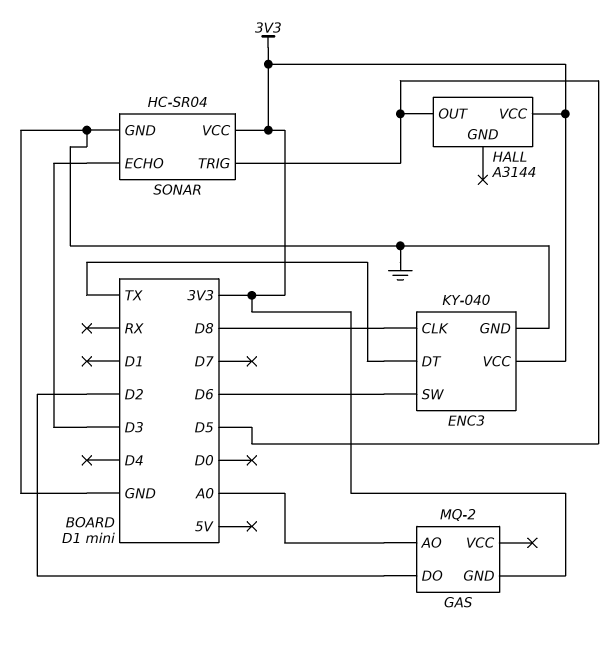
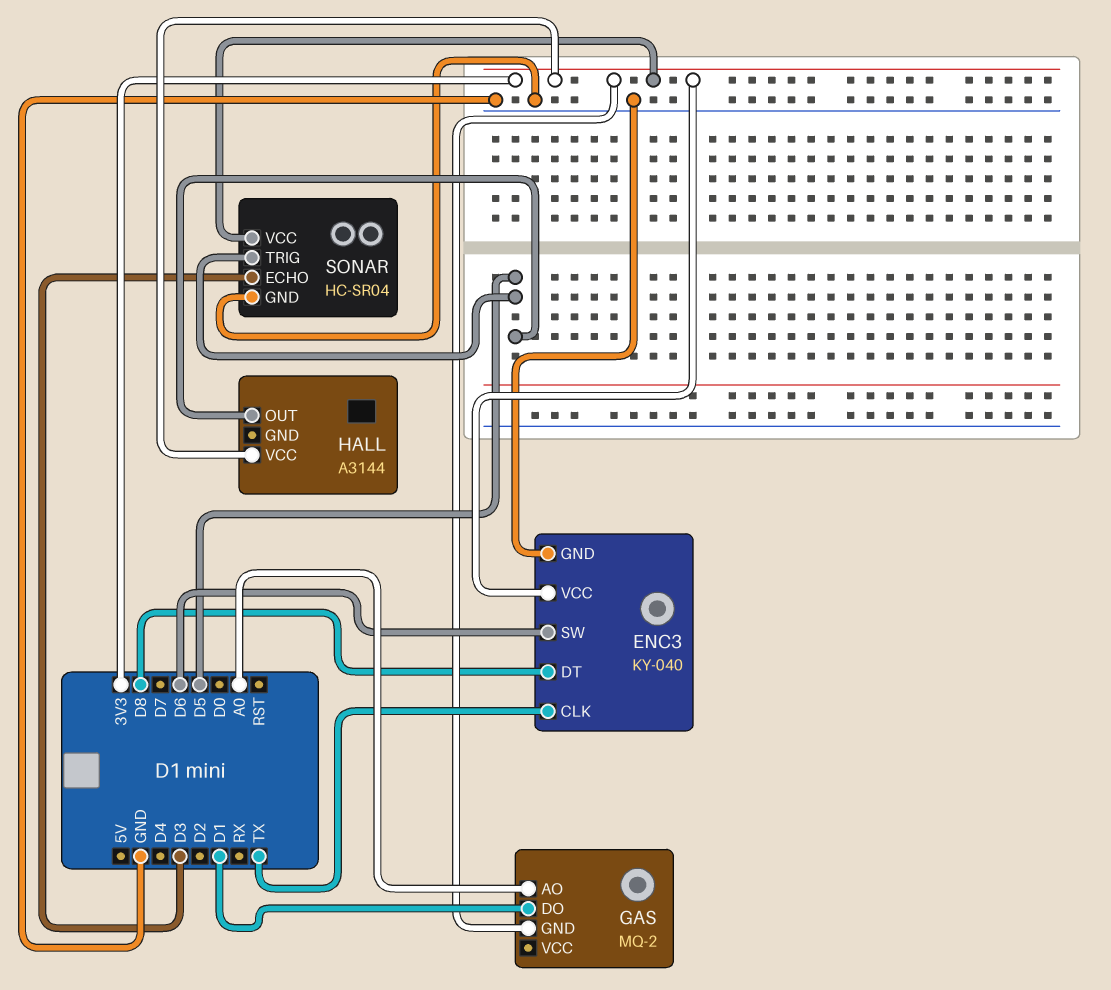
ENC3 pin CLK: D8 -> TX
ENC3 pin DT: TX -> D8
GAS pin DO: D2 -> D1

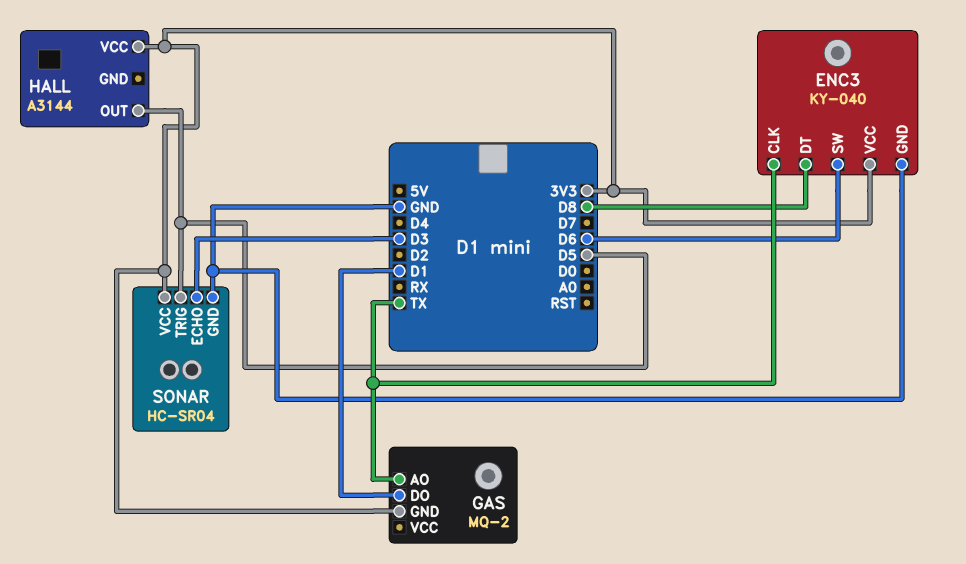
GAS pin AO: A0 -> TX

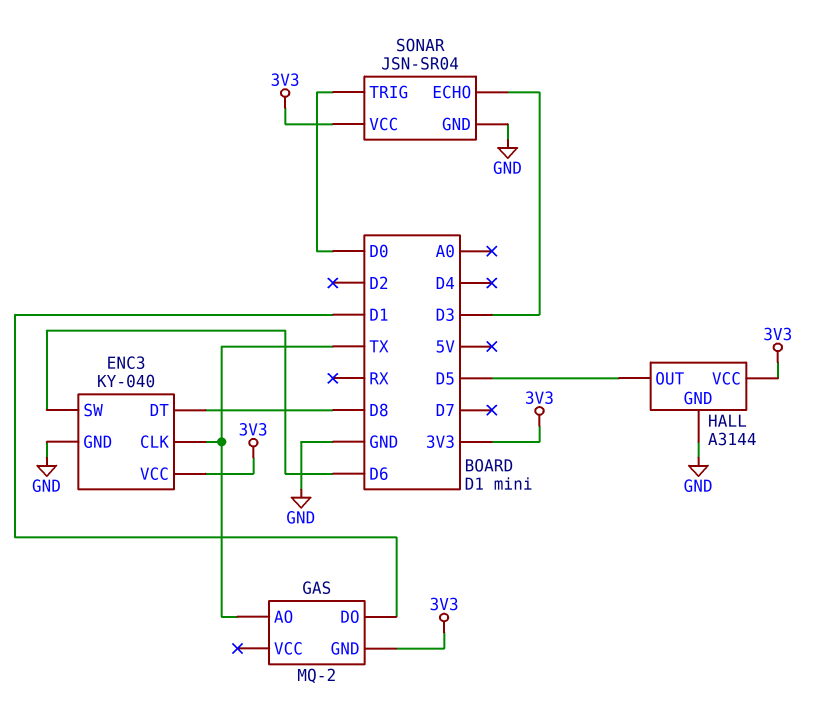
HALL pin GND: none -> GND
SONAR: HC-SR04 -> JSN-SR04
SONAR pin TRIG: D5 -> D0

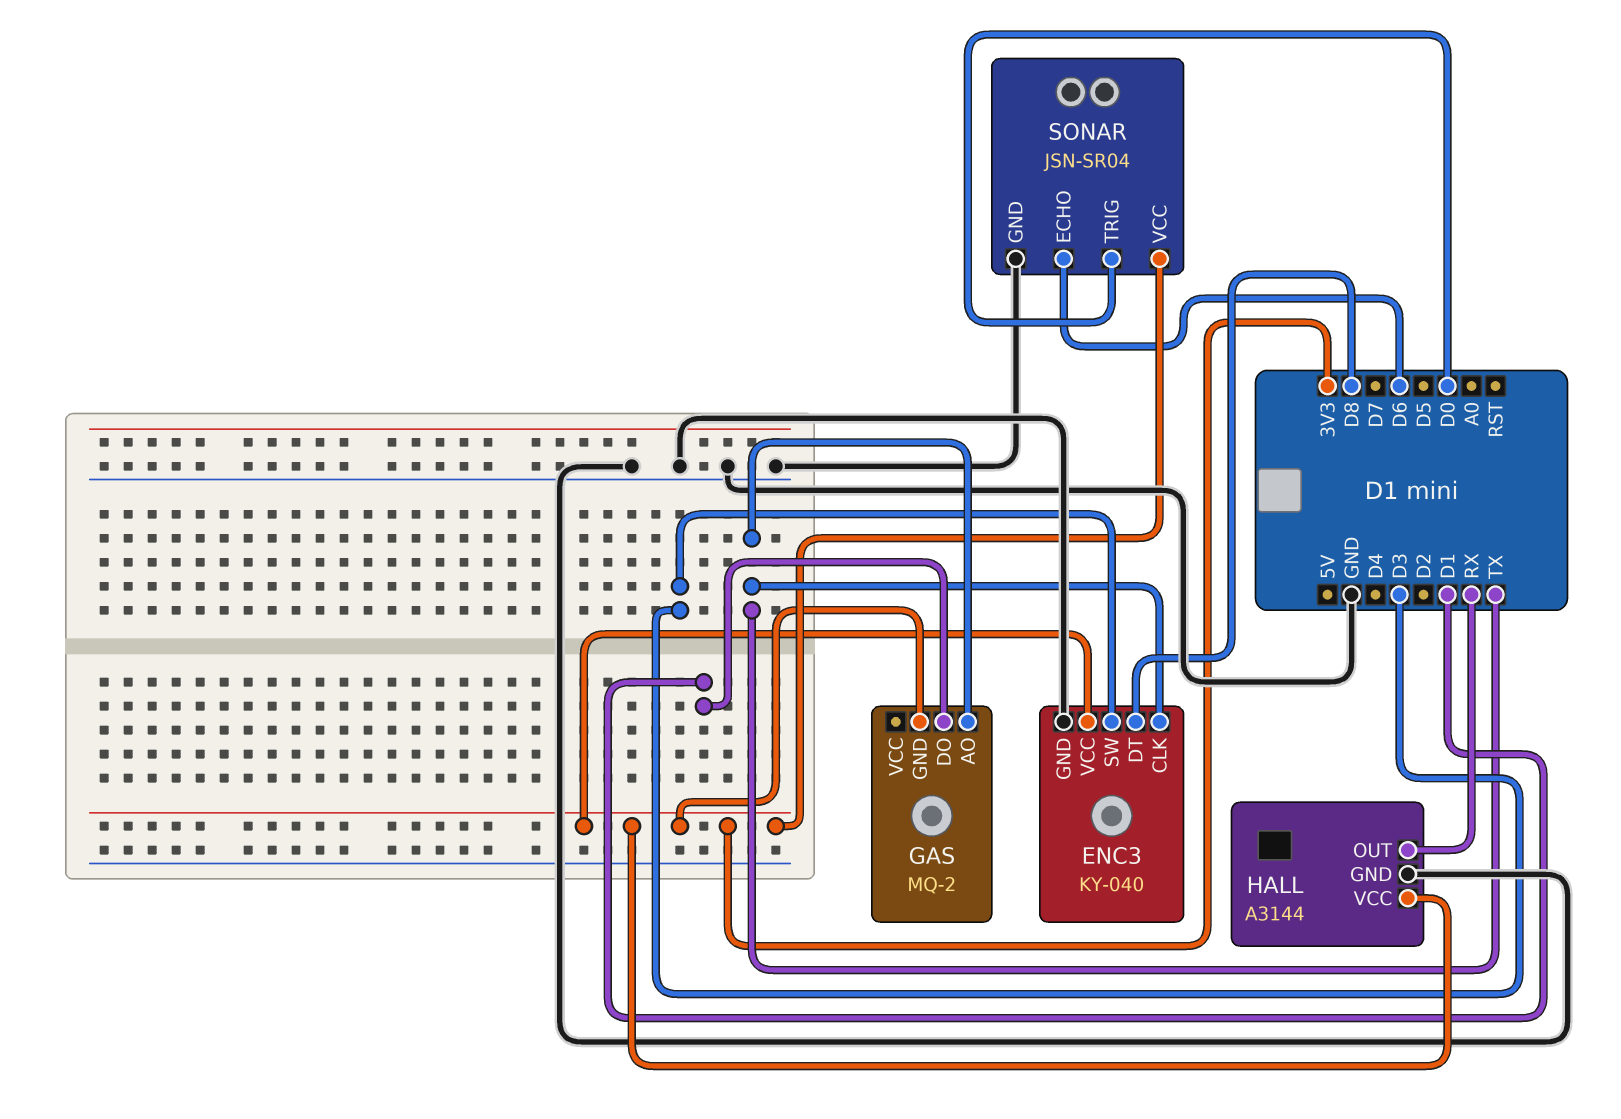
ENC3 pin SW: D6 -> D3
HALL pin OUT: D5 -> RX
SONAR pin ECHO: D3 -> D6

